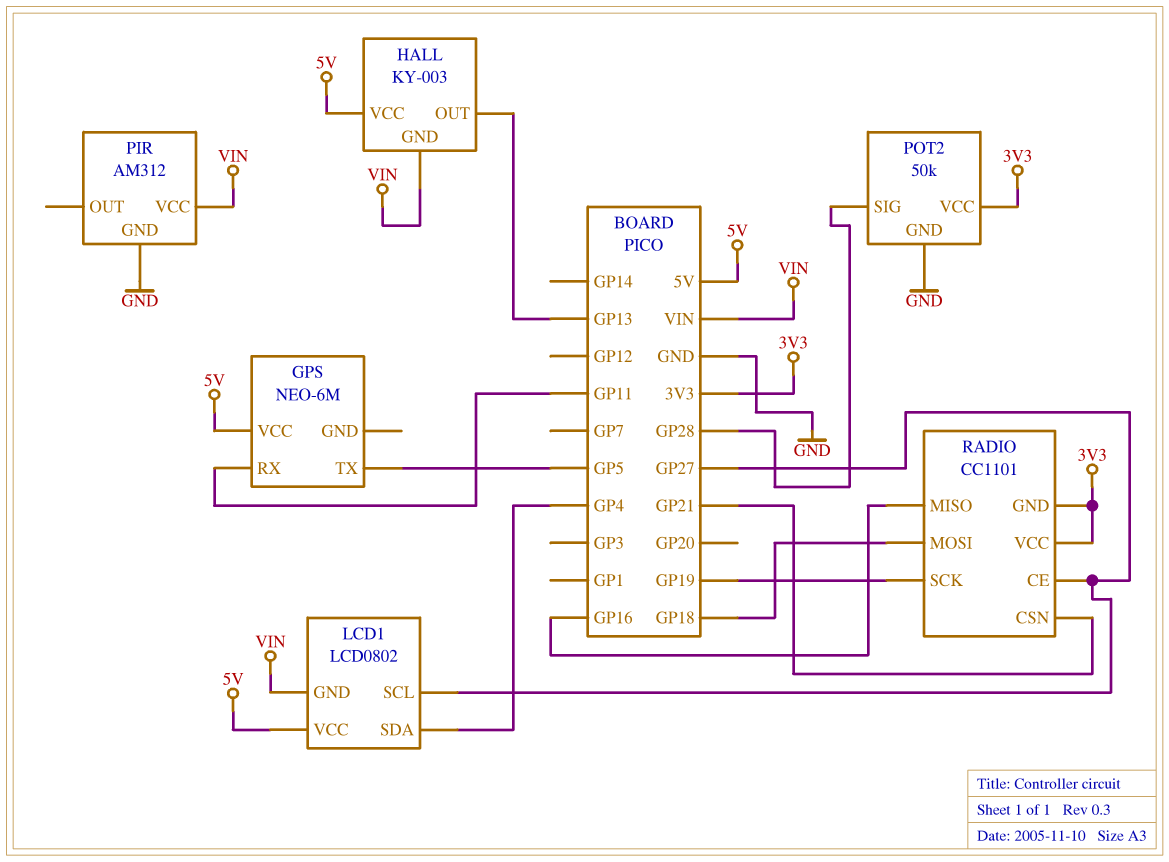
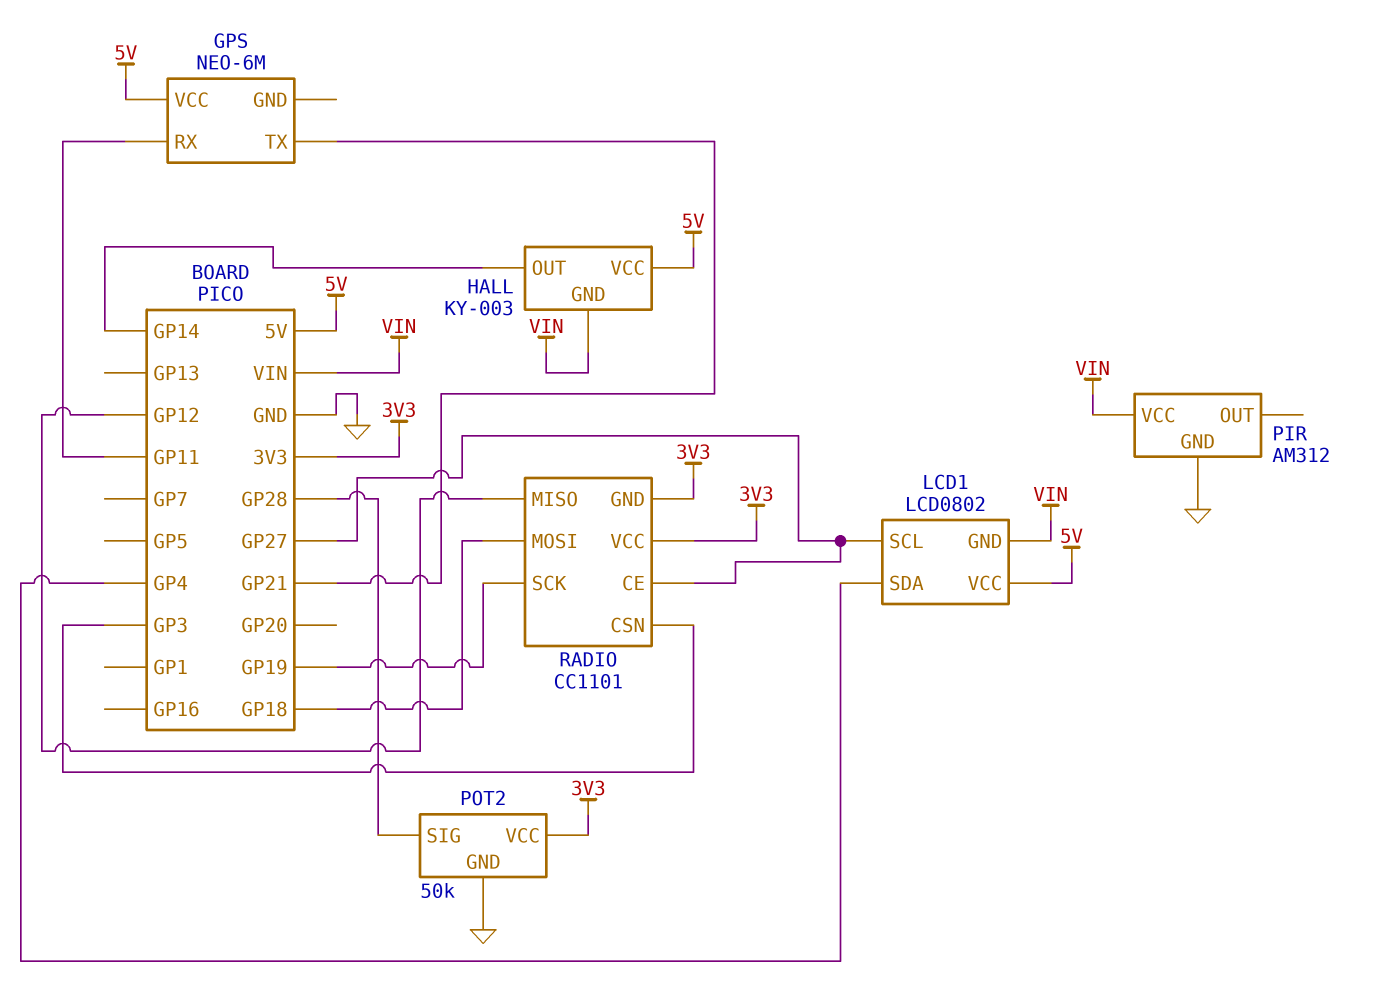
GPS pin TX: GP5 -> GP21
HALL pin OUT: GP13 -> GP14
RADIO pin CSN: GP21 -> GP3
RADIO pin MISO: GP16 -> GP12

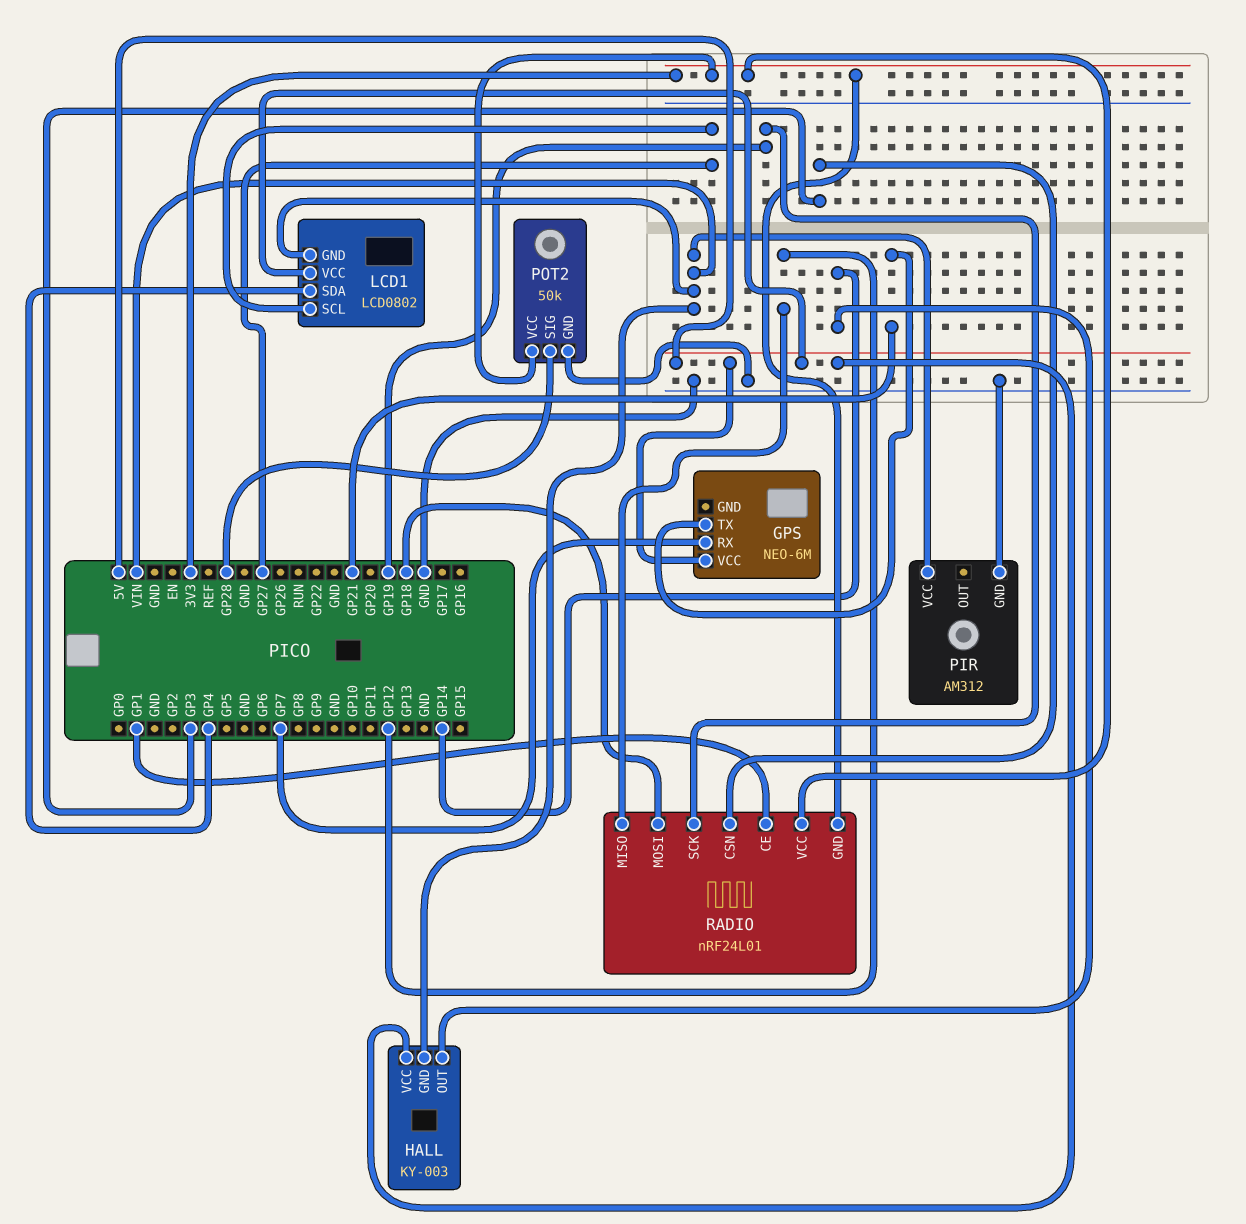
GPS pin RX: GP11 -> GP7
RADIO: CC1101 -> nRF24L01
RADIO pin CE: GP27 -> GP1

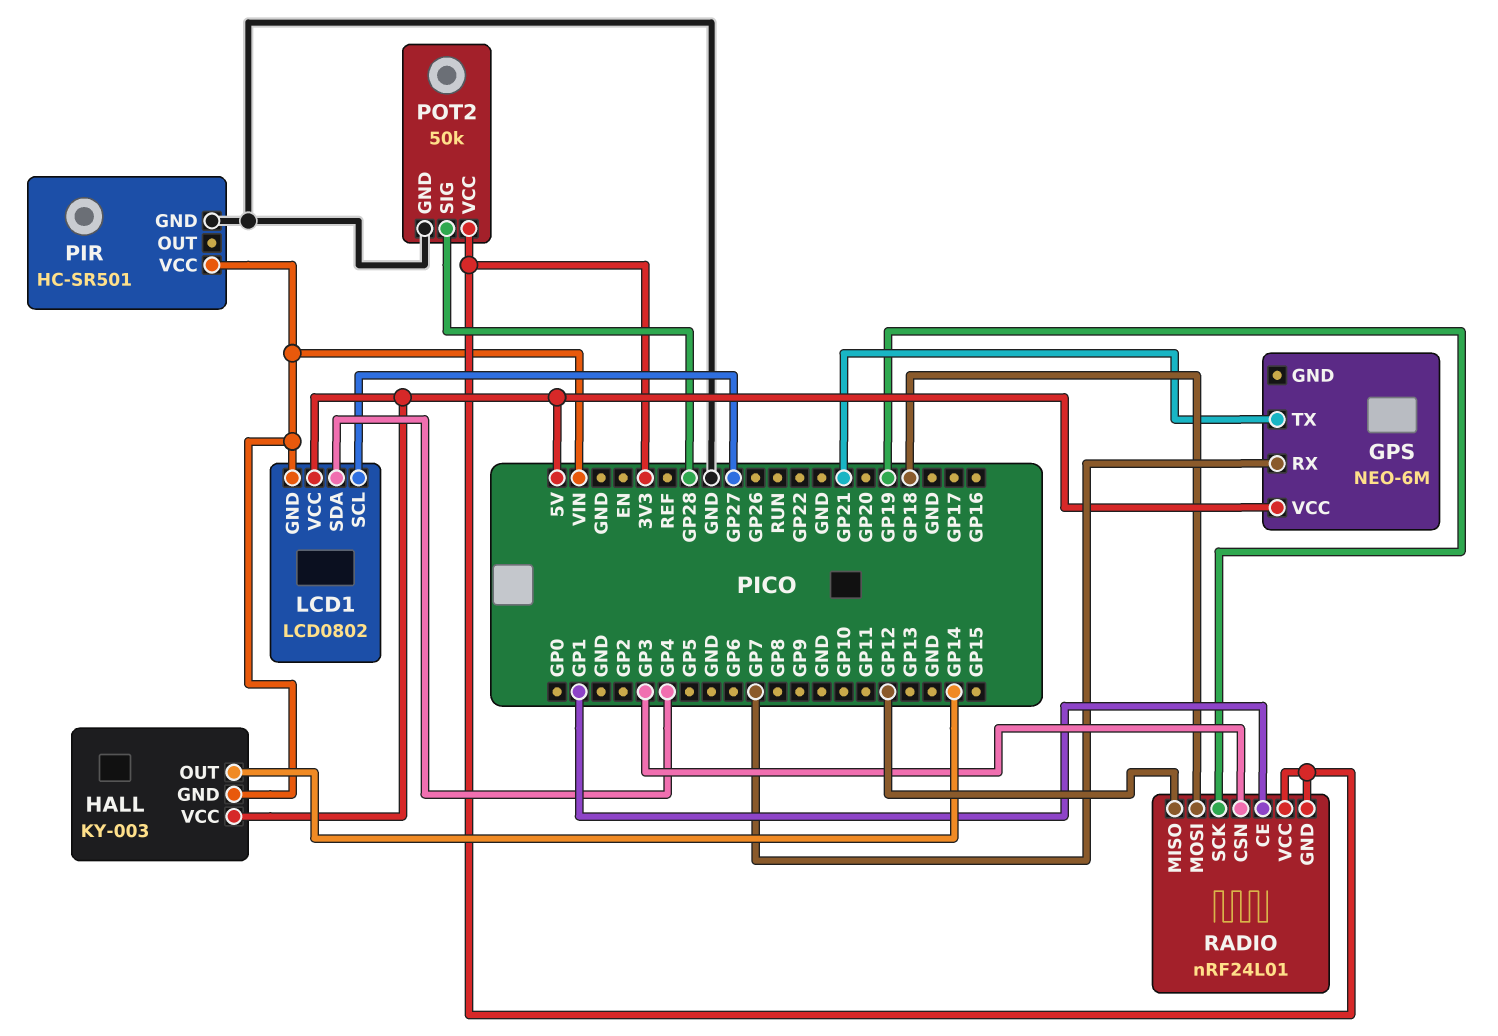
PIR: AM312 -> HC-SR501

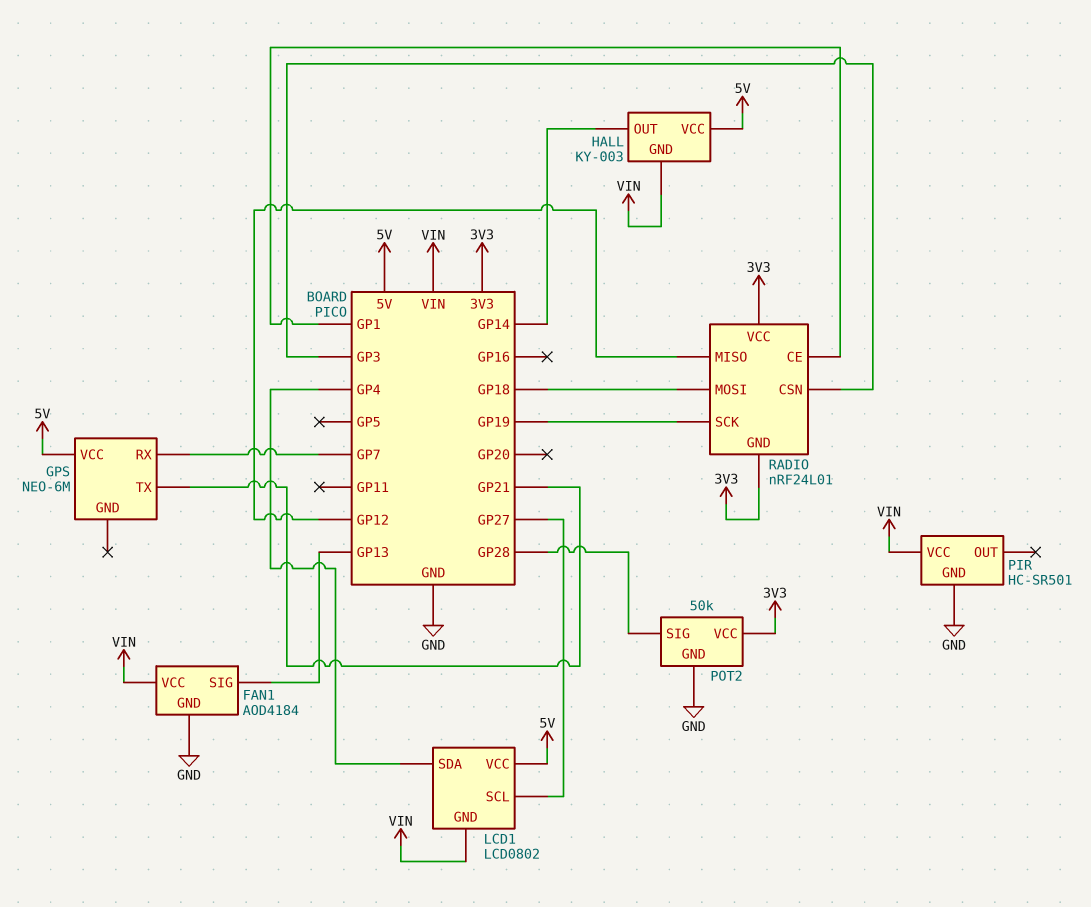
FAN1: none -> AOD4184
FAN1 pin GND: none -> GND
FAN1 pin SIG: none -> GP13
FAN1 pin VCC: none -> VIN

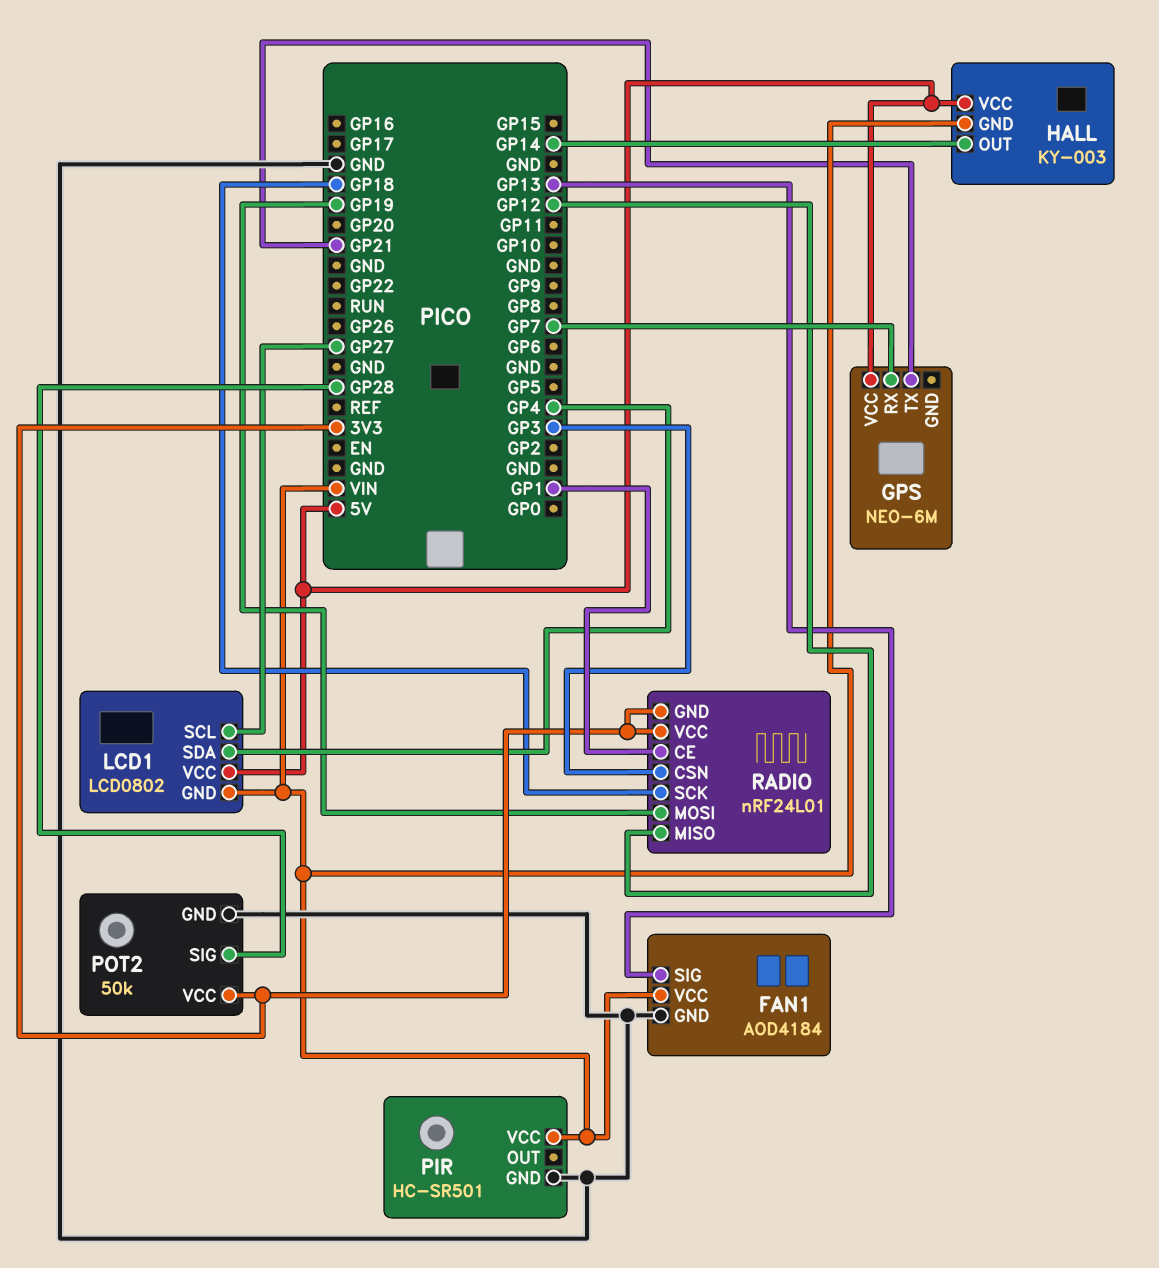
RADIO pin MOSI: GP18 -> GP19
RADIO pin SCK: GP19 -> GP18

